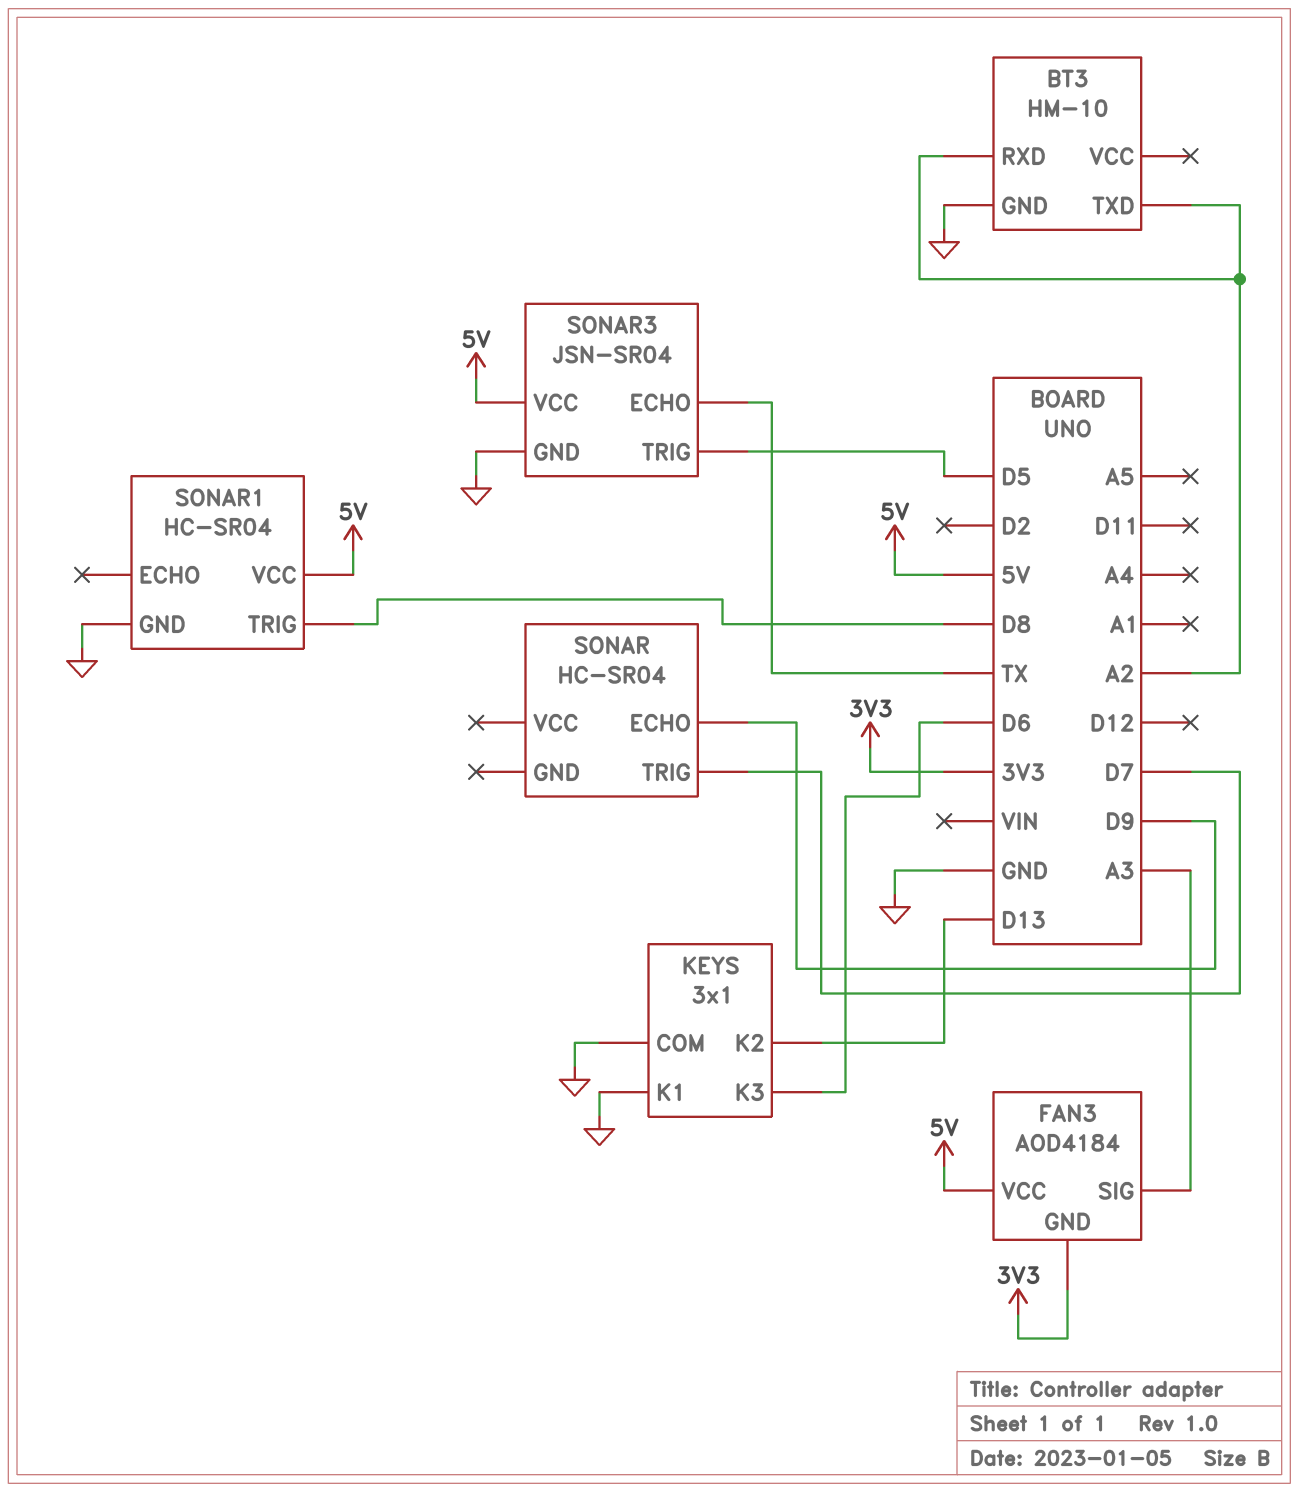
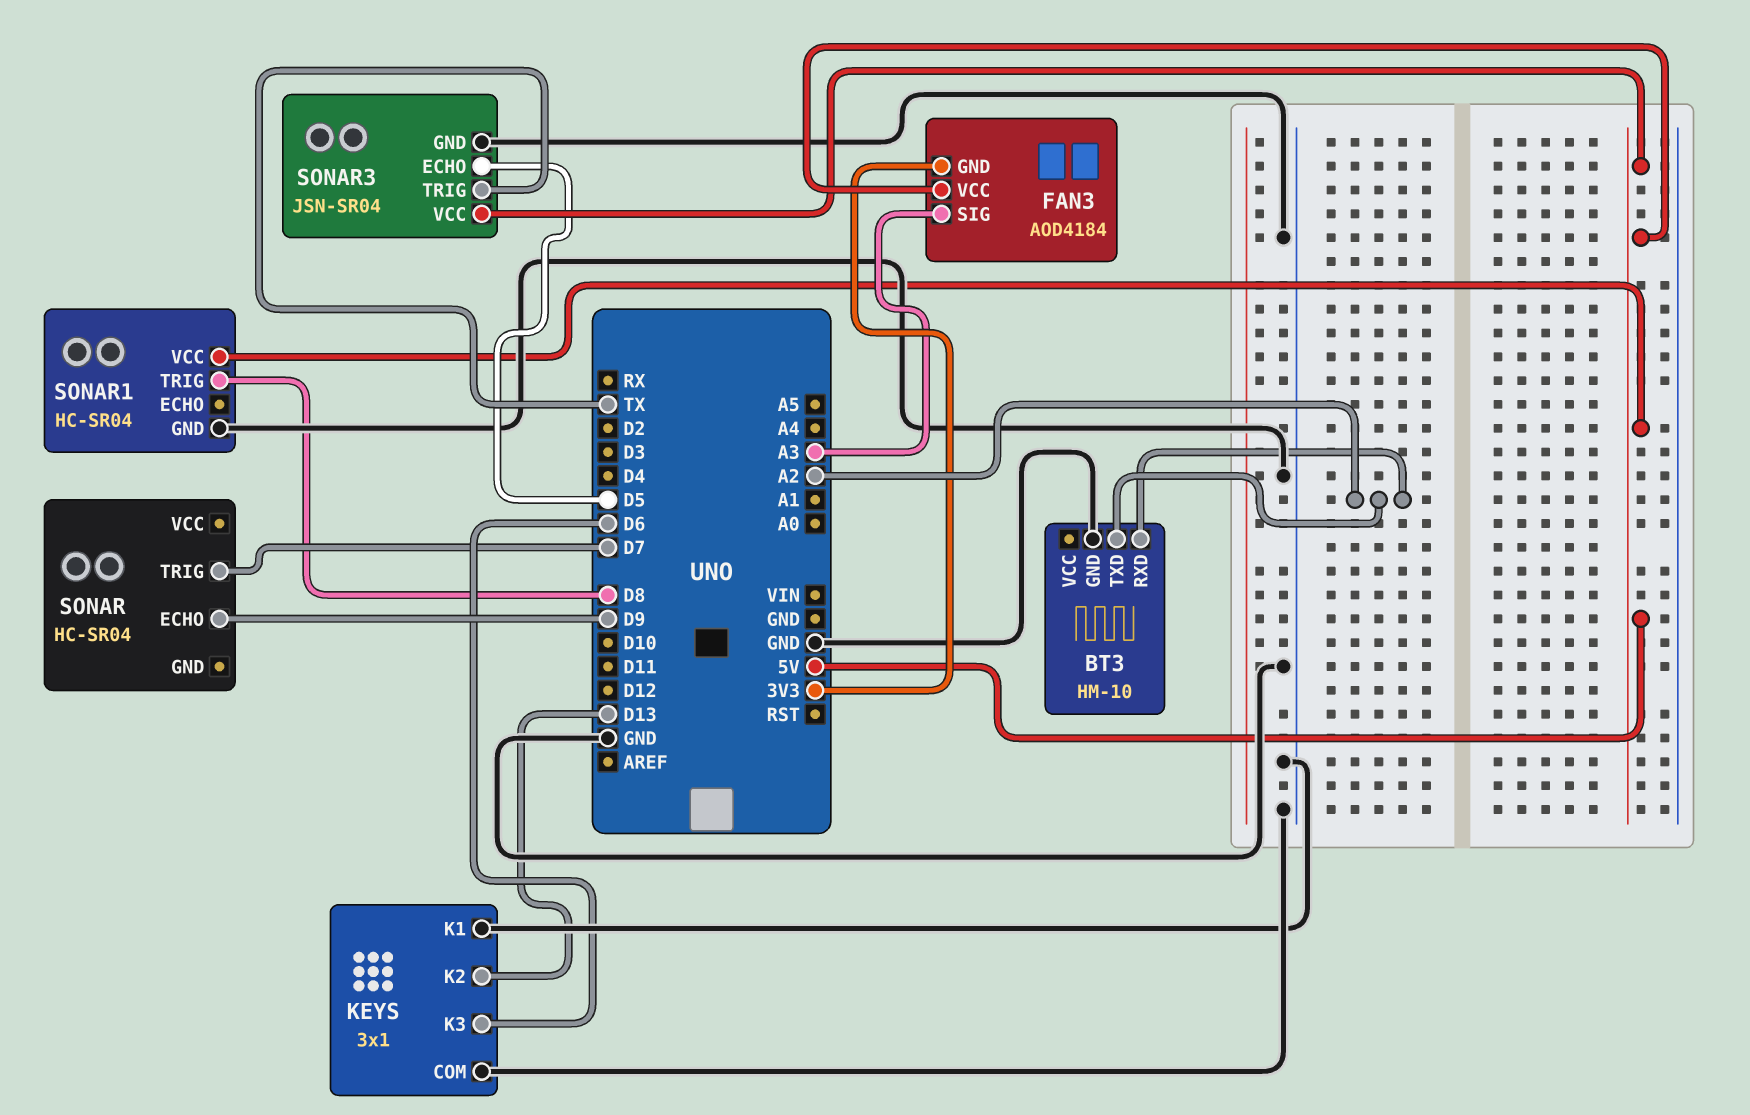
SONAR3 pin ECHO: TX -> D5
SONAR3 pin TRIG: D5 -> TX

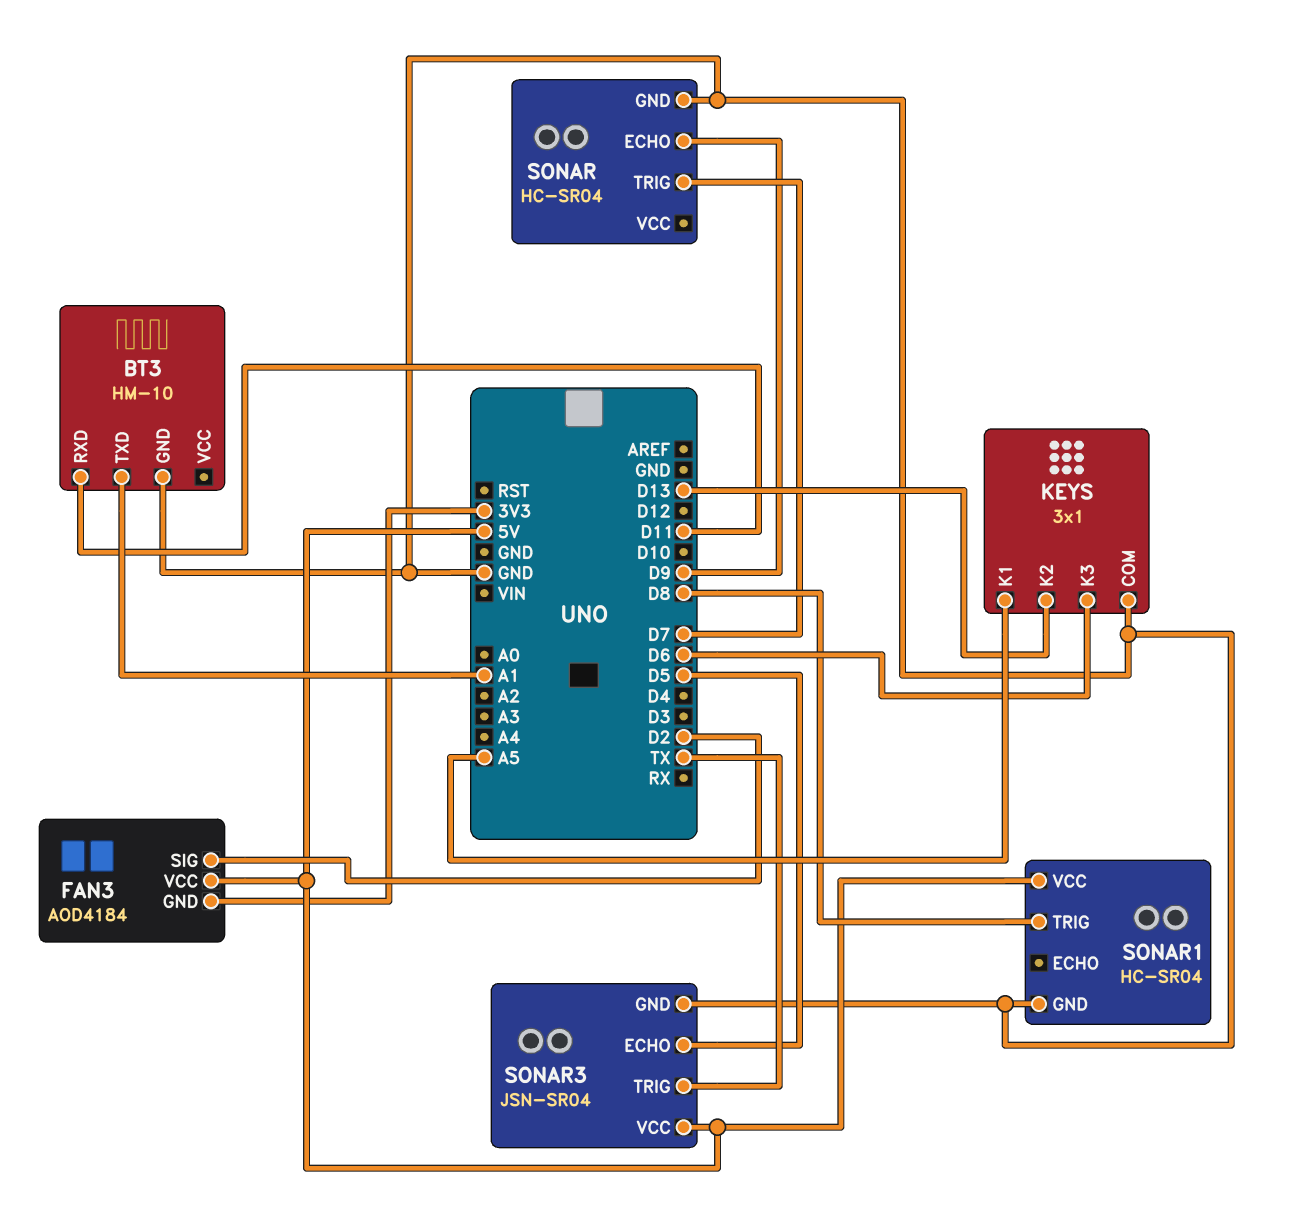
BT3 pin RXD: A2 -> D11
BT3 pin TXD: A2 -> A1
FAN3 pin SIG: A3 -> D2
KEYS pin K1: GND -> A5
SONAR pin GND: none -> GND

